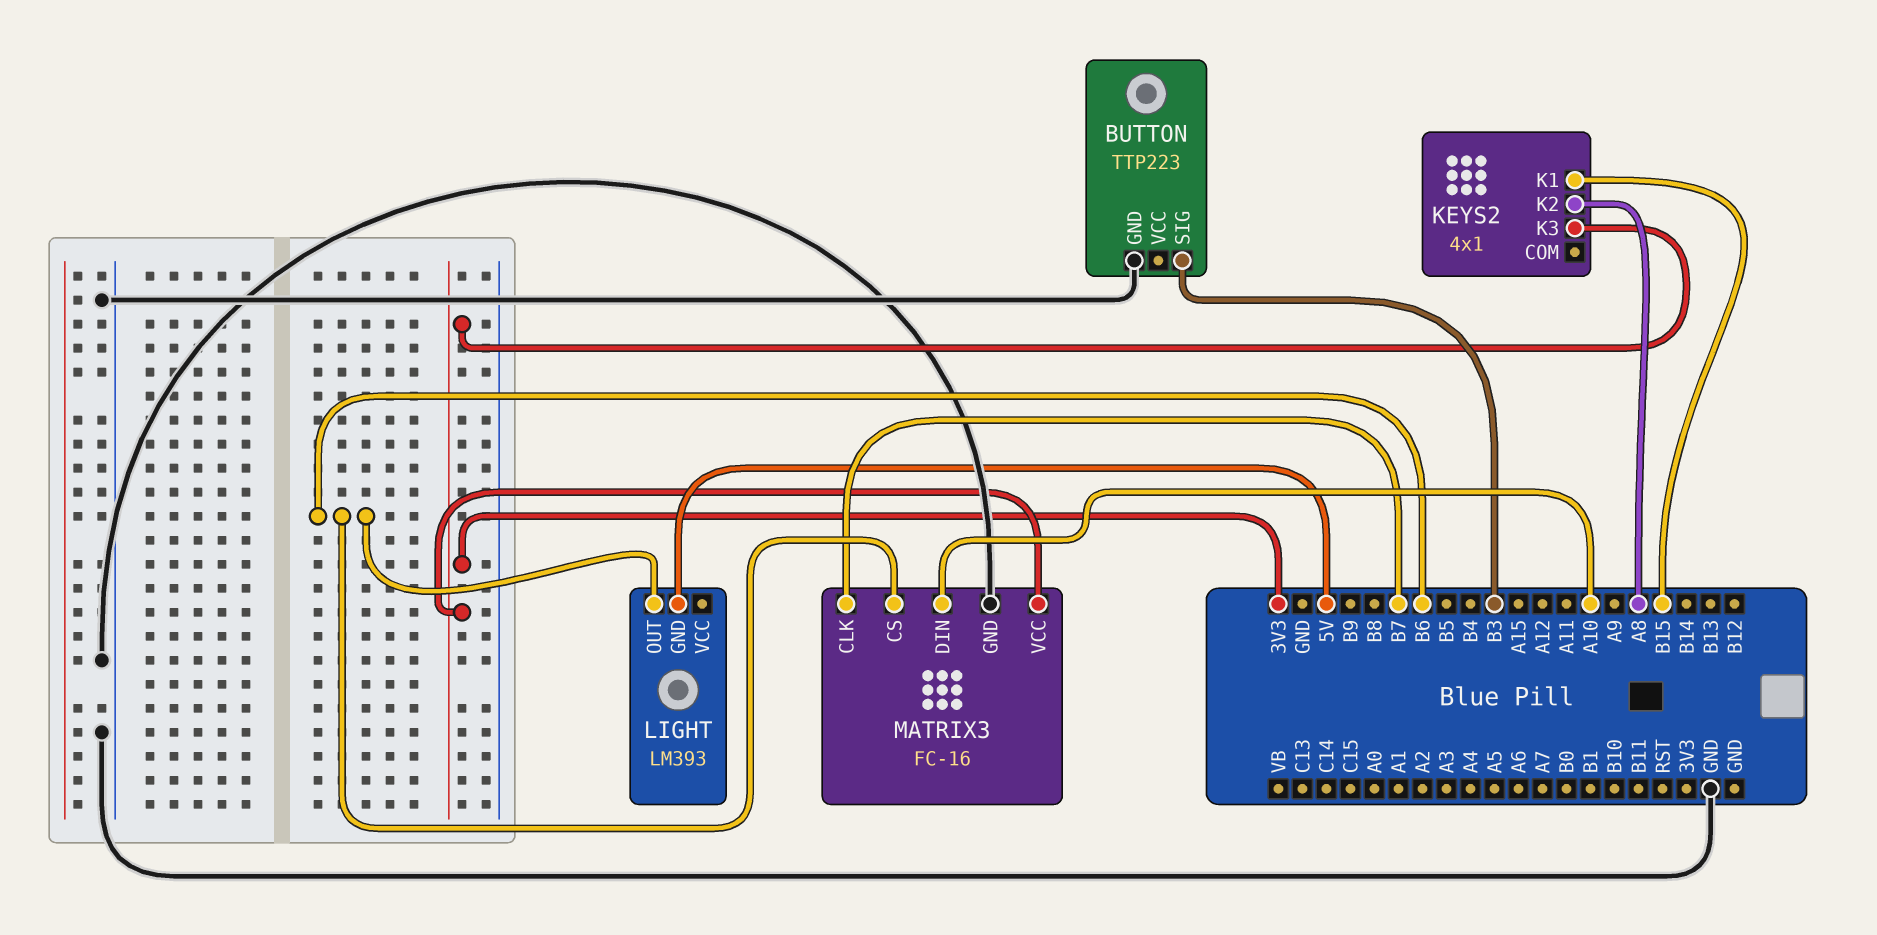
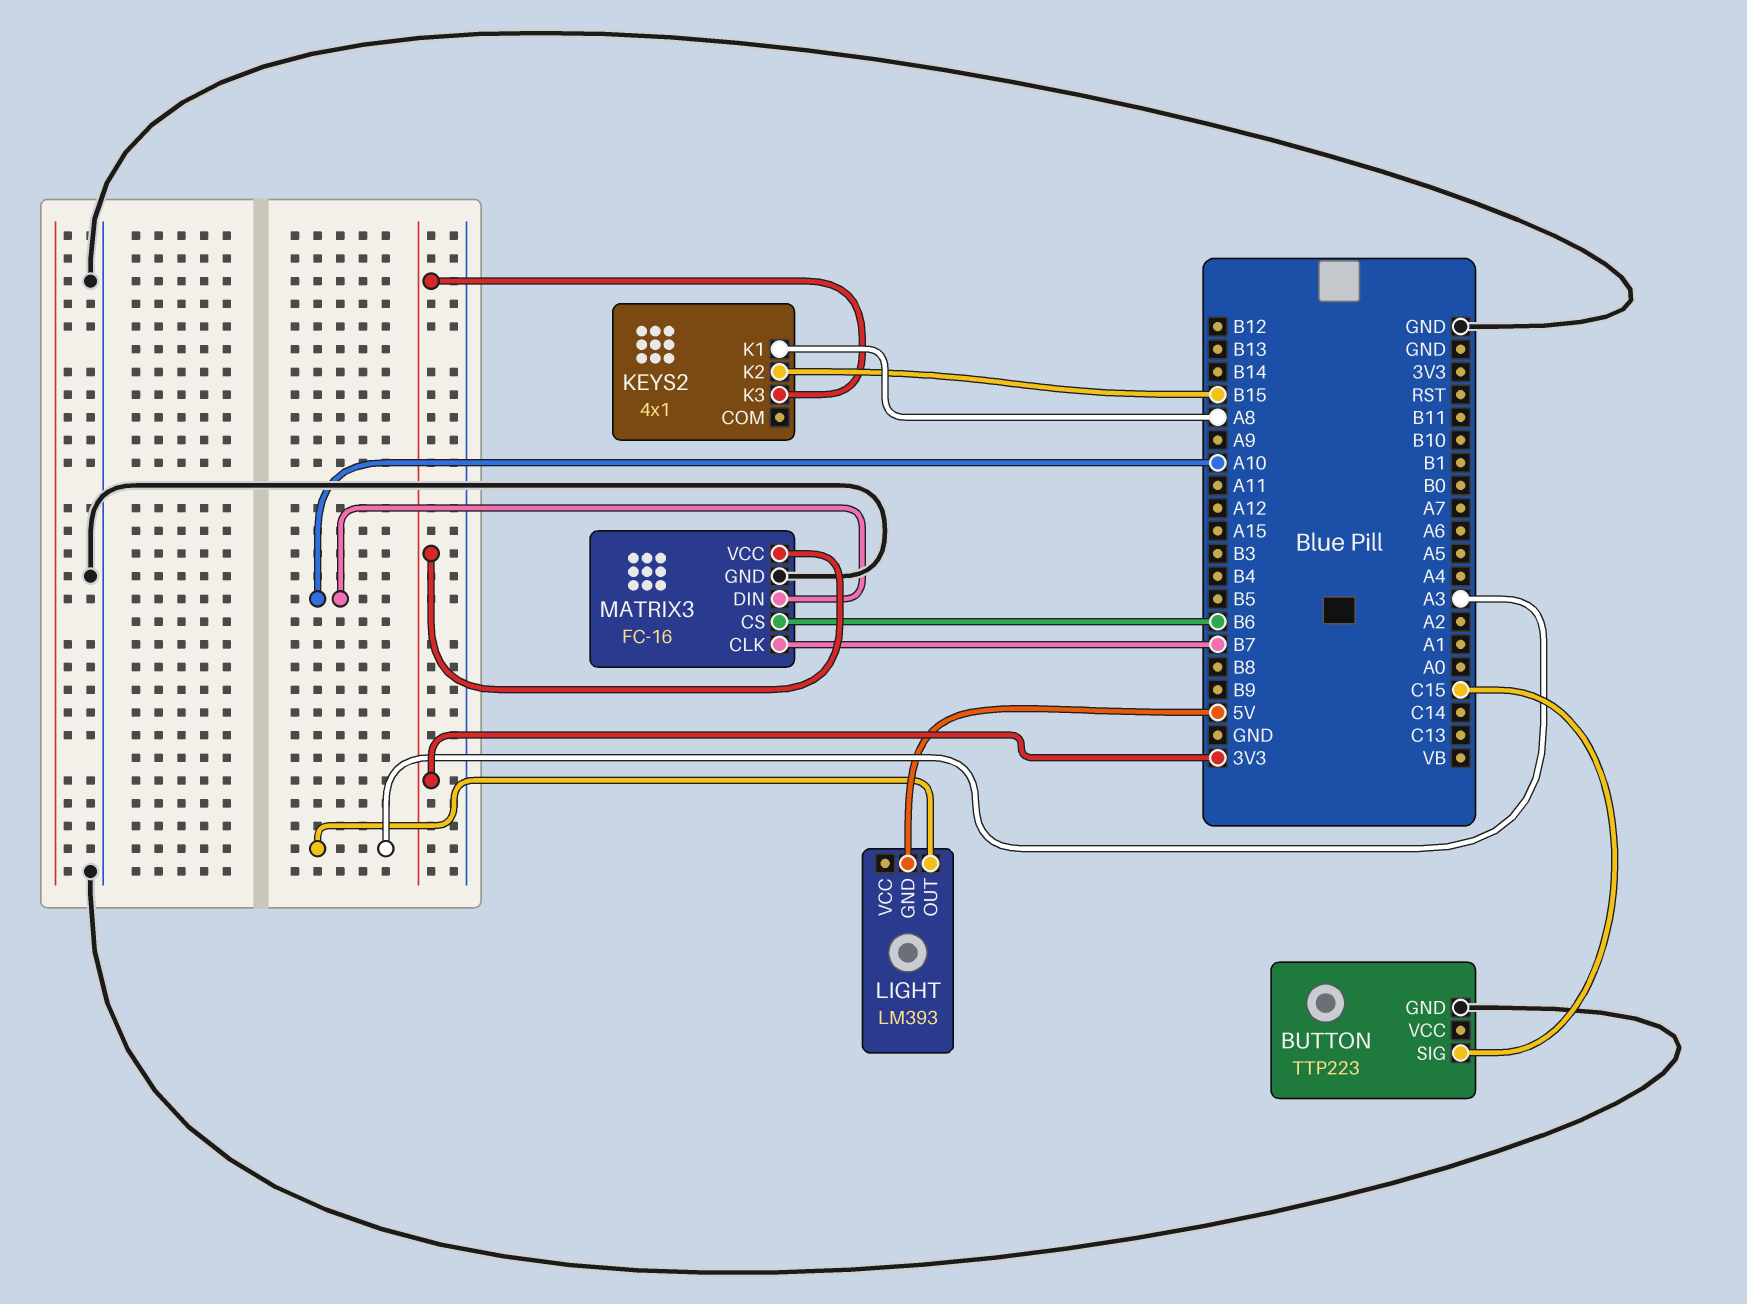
BUTTON pin SIG: B3 -> C15
KEYS2 pin K1: B15 -> A8
KEYS2 pin K2: A8 -> B15
LIGHT pin OUT: B6 -> A3

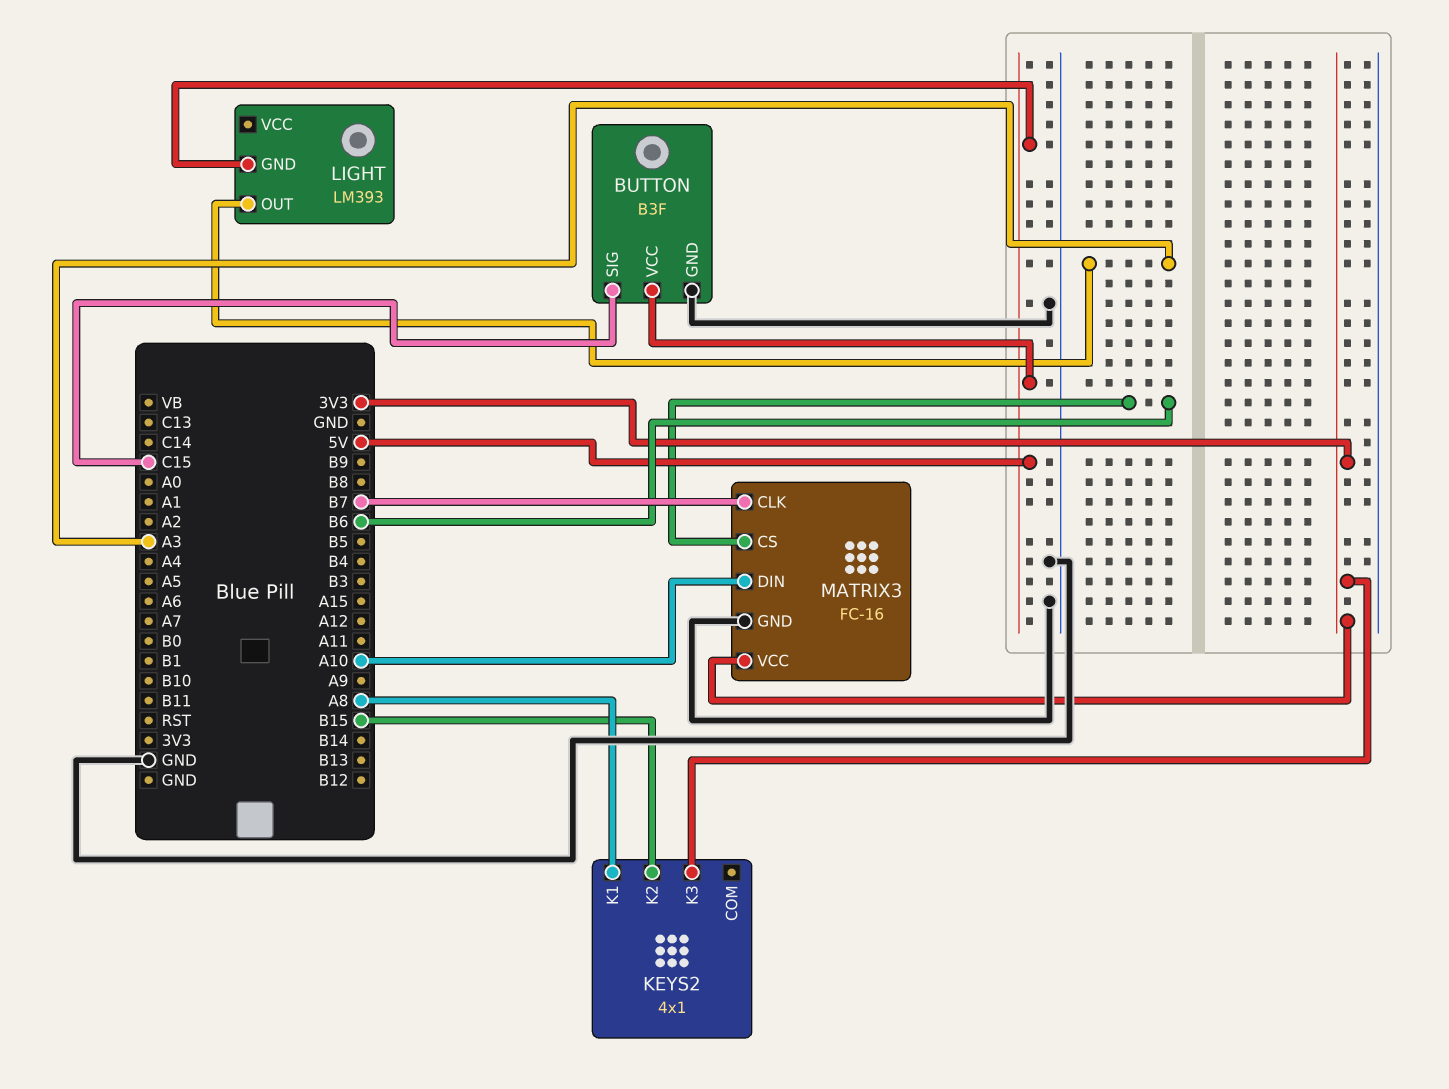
BUTTON: TTP223 -> B3F
BUTTON pin VCC: none -> 5V

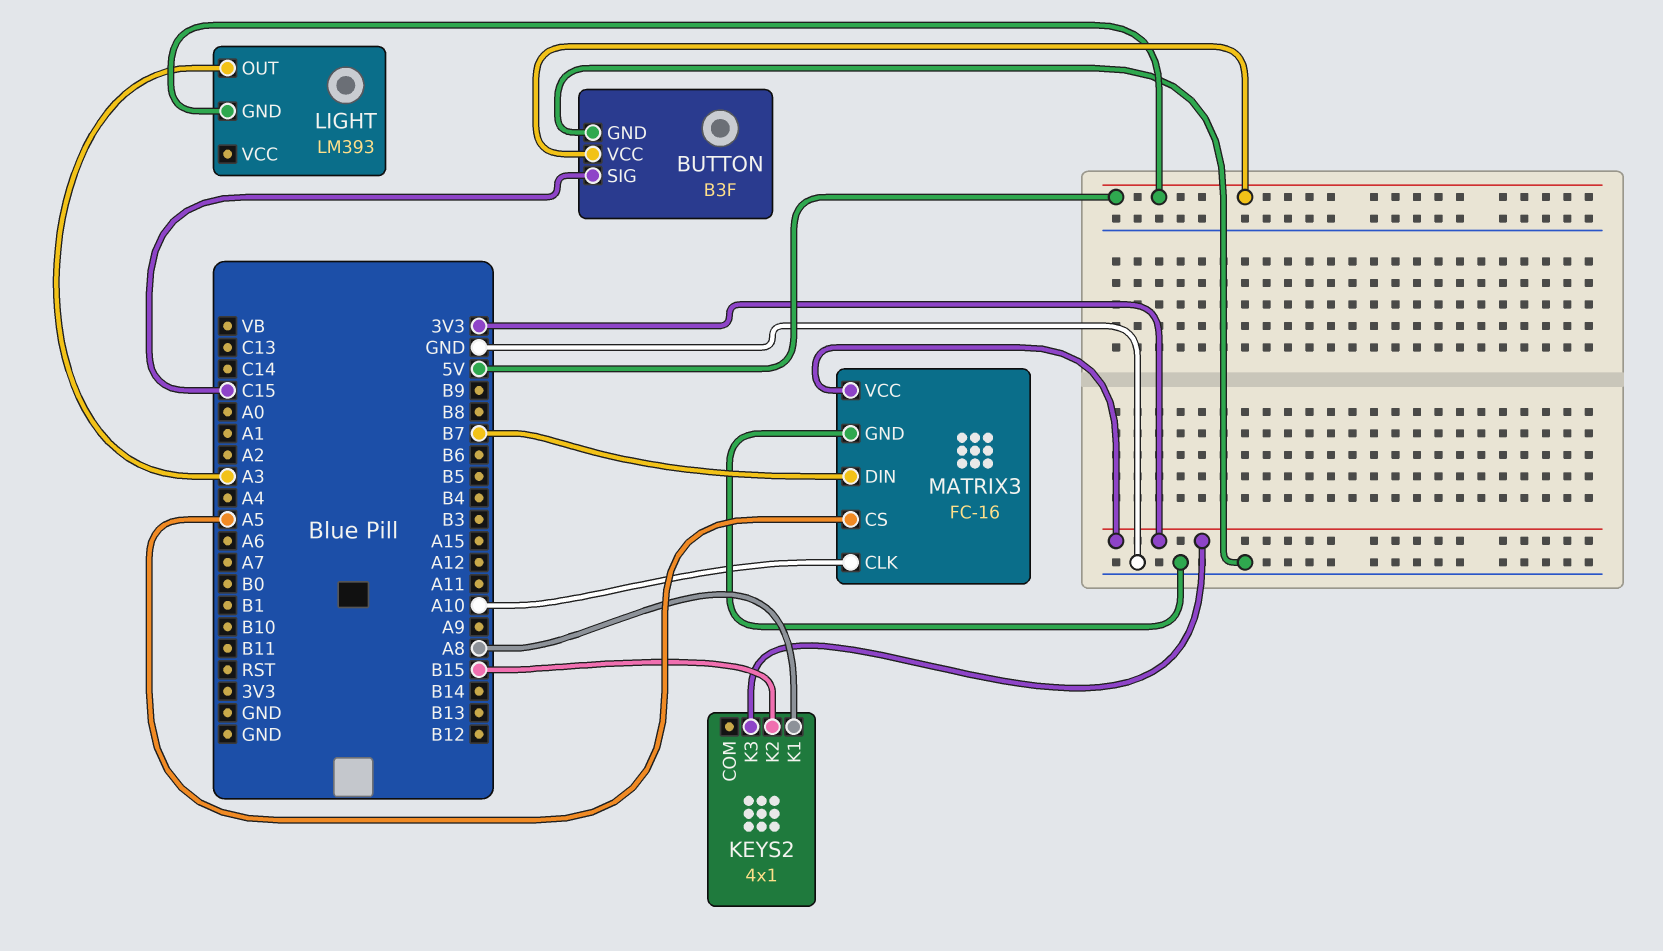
MATRIX3 pin CLK: B7 -> A10
MATRIX3 pin CS: B6 -> A5
MATRIX3 pin DIN: A10 -> B7

